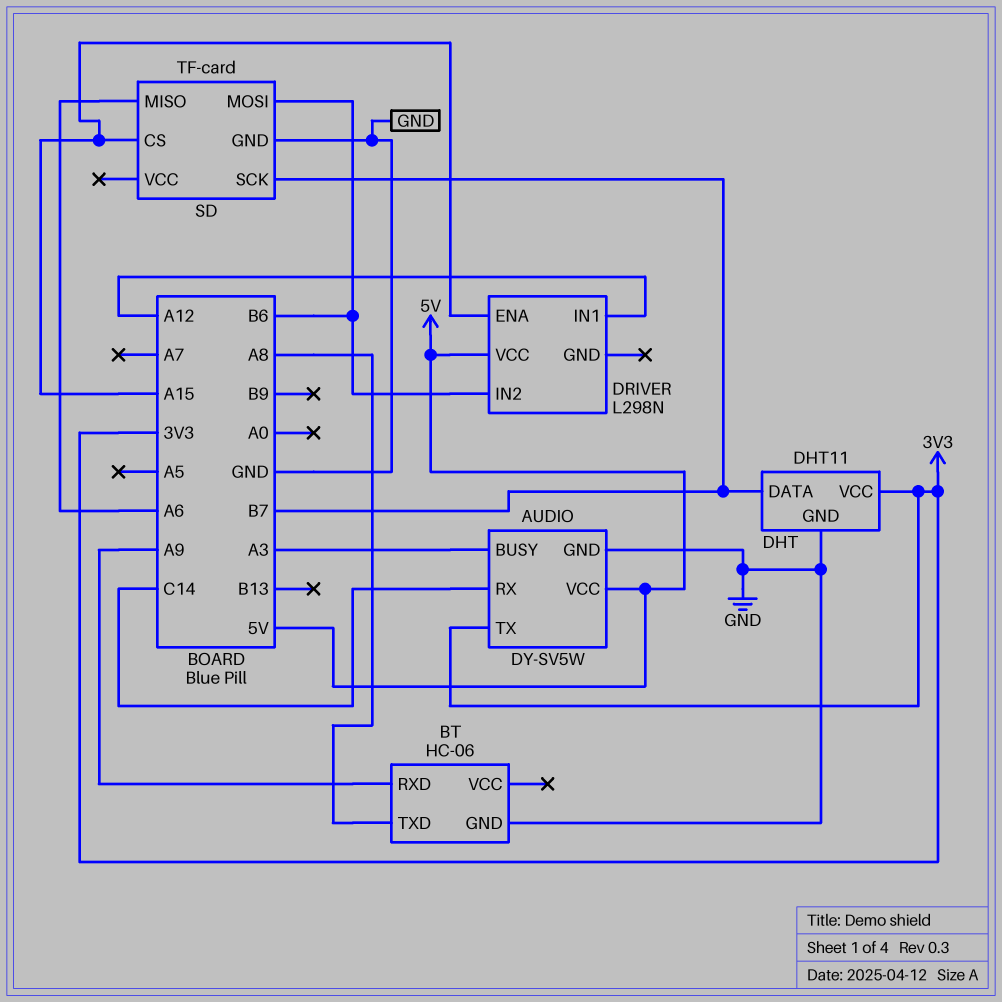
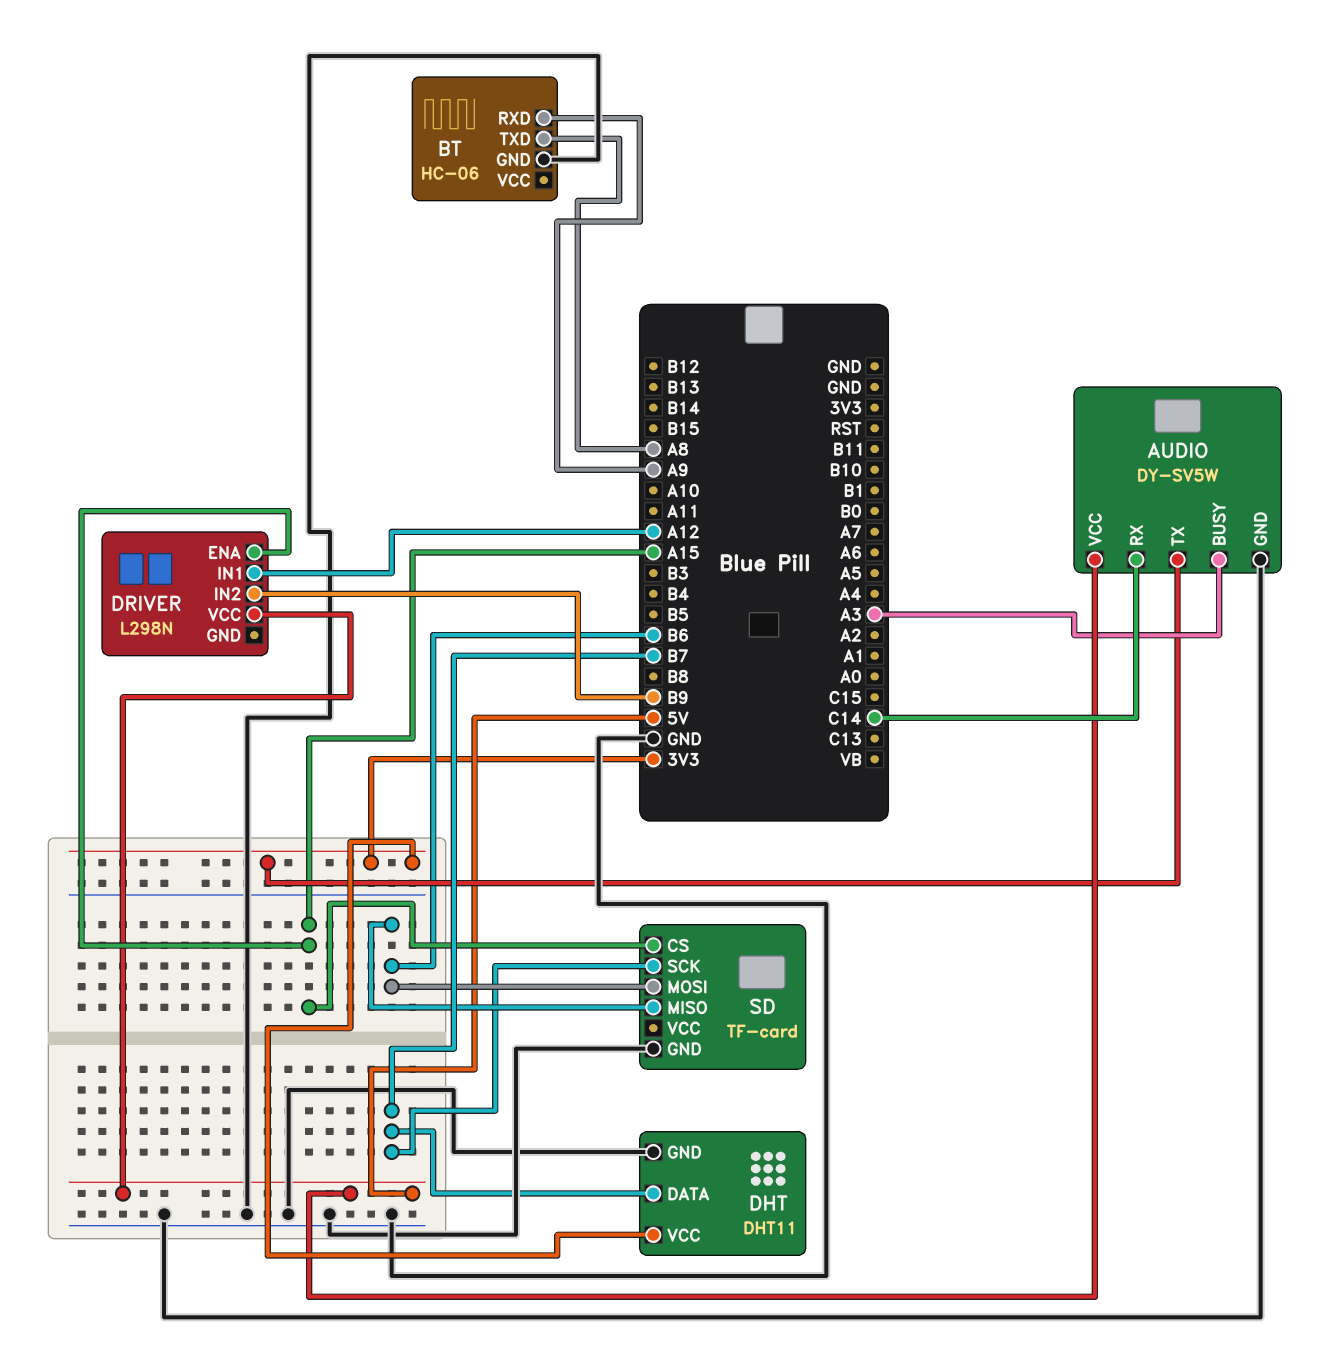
DRIVER pin IN2: B6 -> B9
SD pin MISO: A6 -> B6

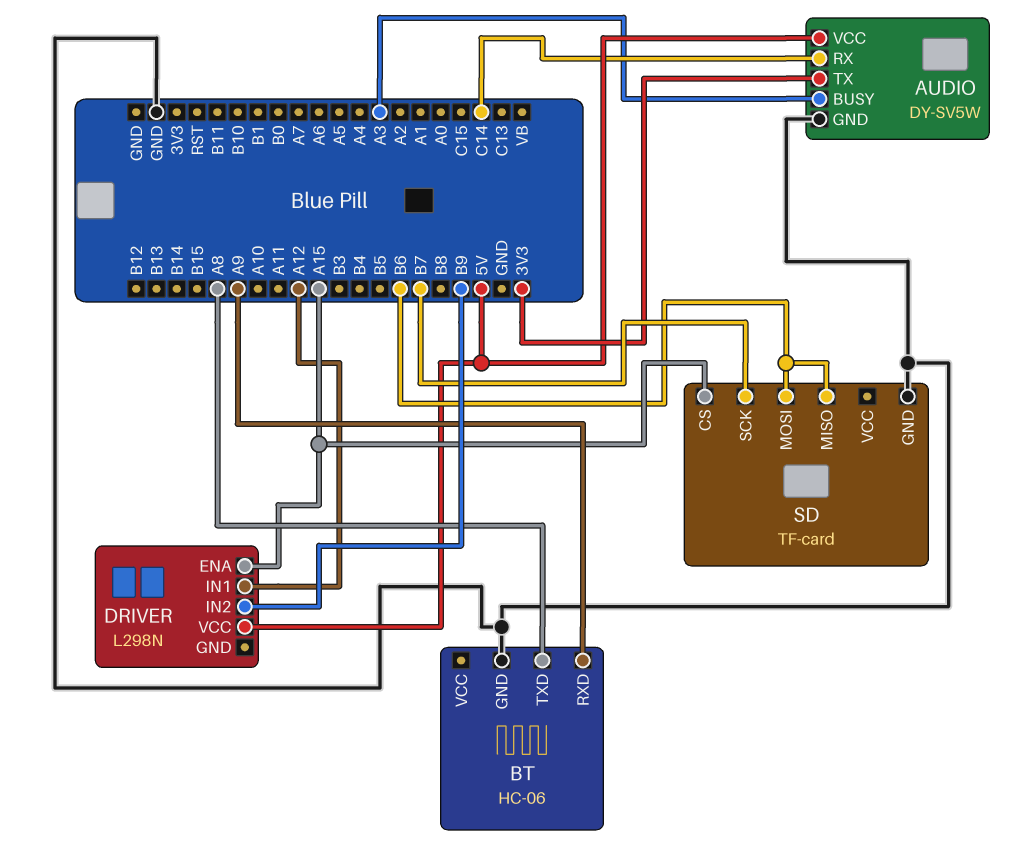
DHT: DHT11 -> none
DHT pin DATA: B7 -> none
DHT pin GND: GND -> none
DHT pin VCC: 3V3 -> none

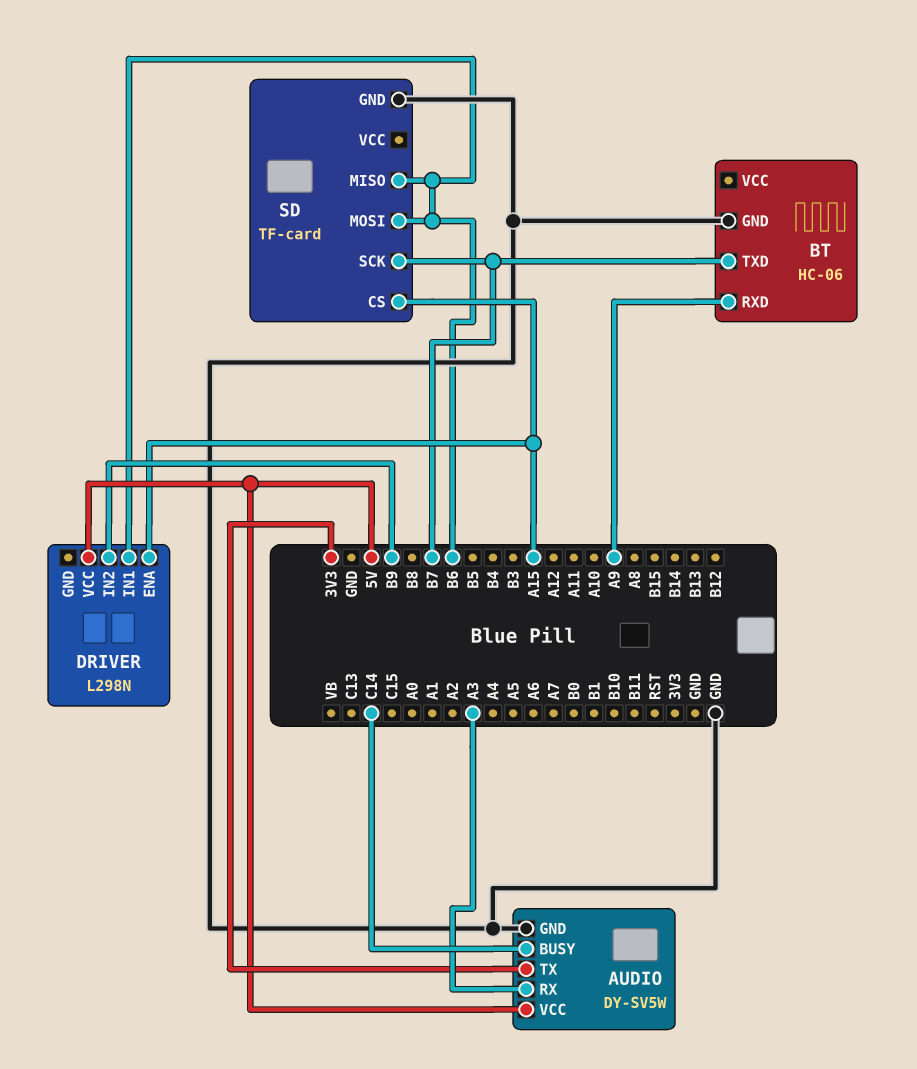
AUDIO pin BUSY: A3 -> C14
AUDIO pin RX: C14 -> A3
BT pin TXD: A8 -> B7
DRIVER pin IN1: A12 -> B6

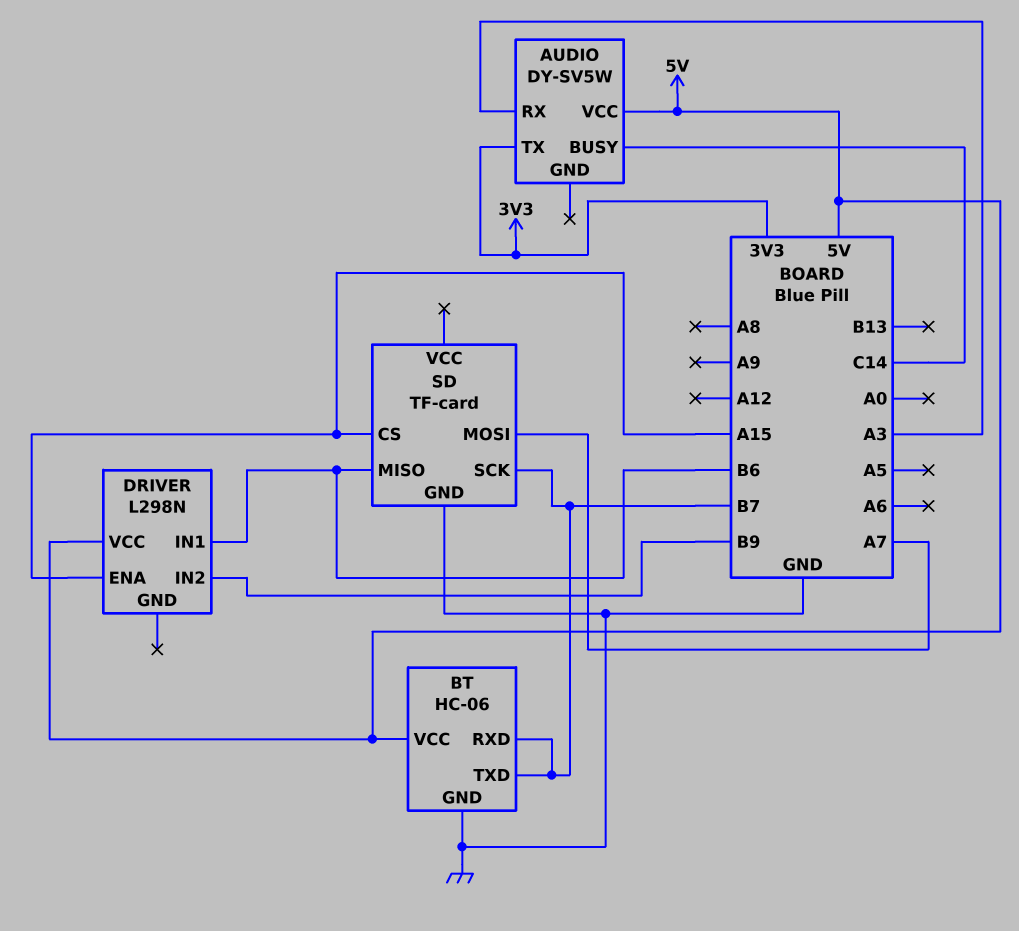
AUDIO pin GND: GND -> none
BT pin RXD: A9 -> B7
BT pin VCC: none -> 5V
SD pin MOSI: B6 -> A7

